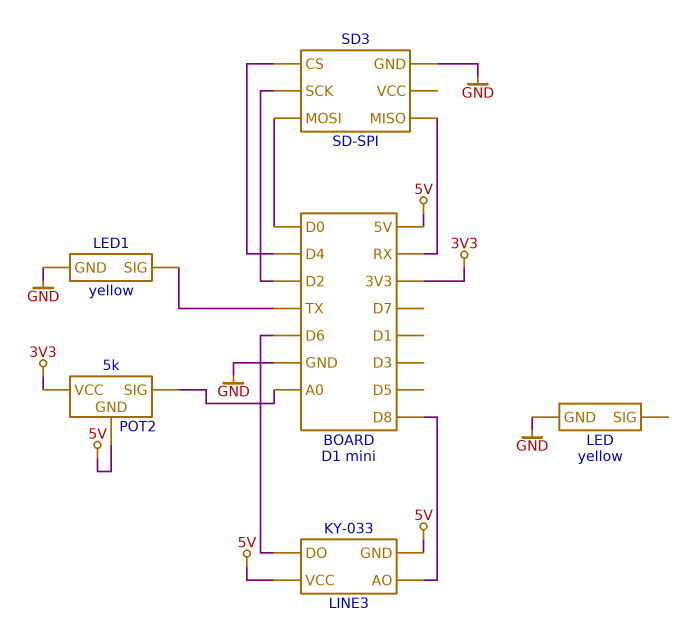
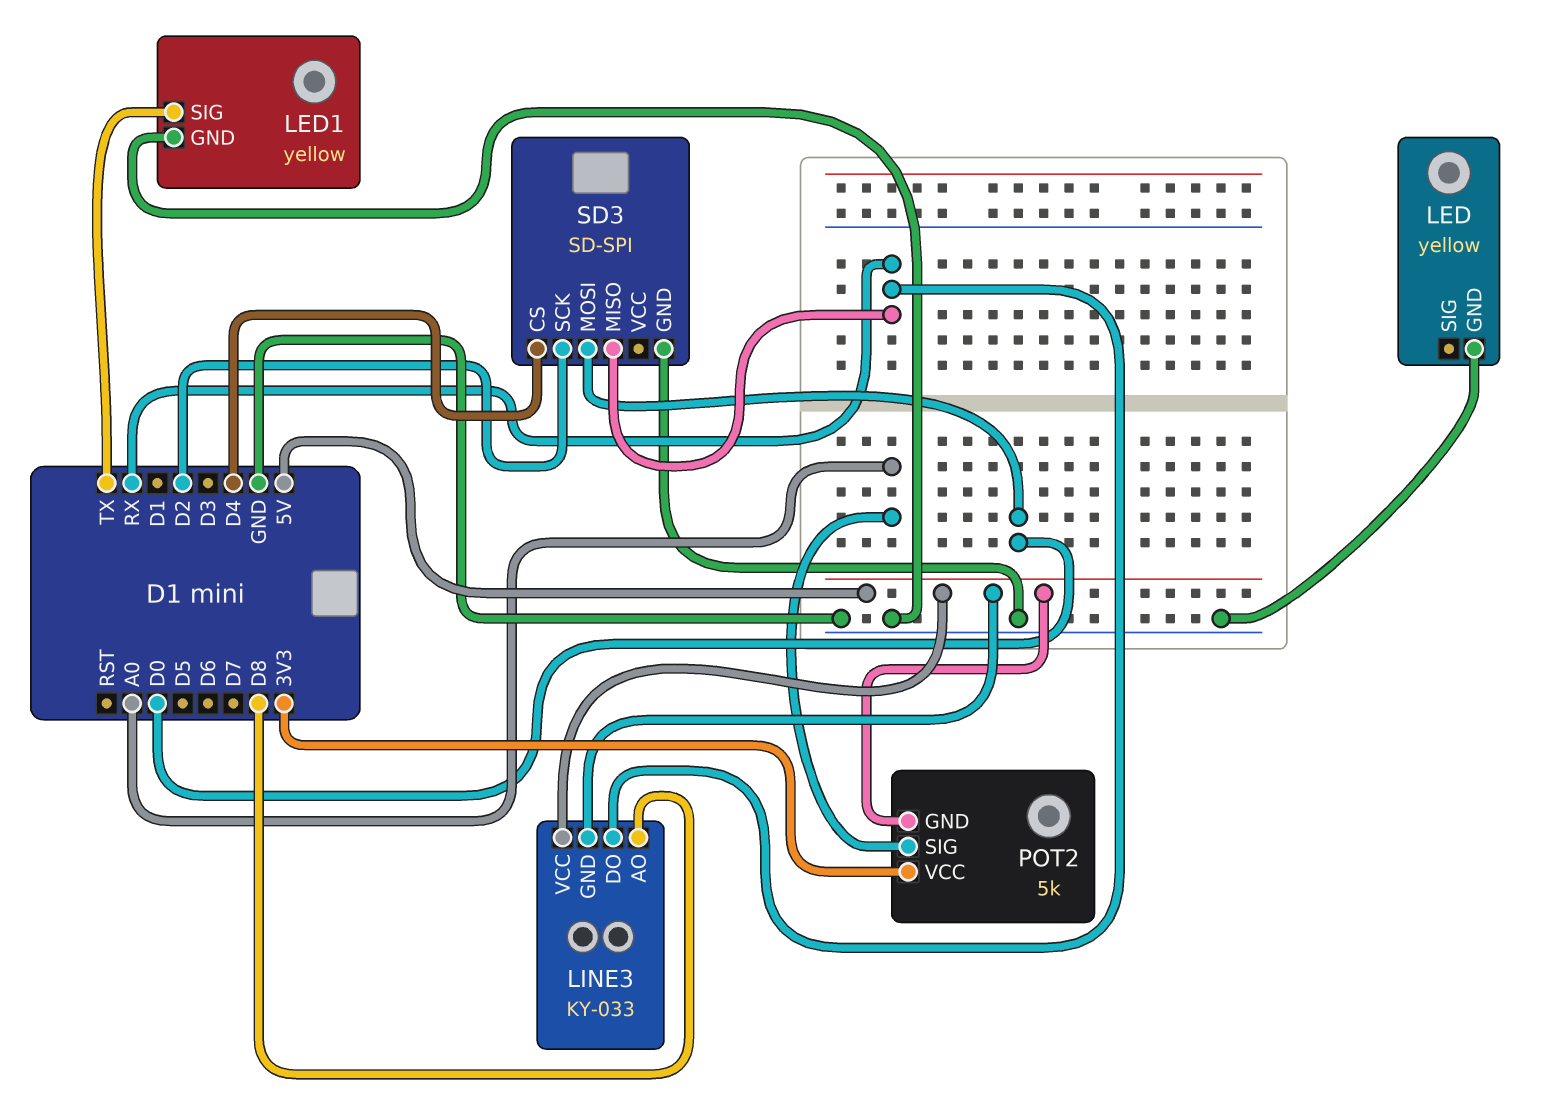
LINE3 pin DO: D6 -> RX

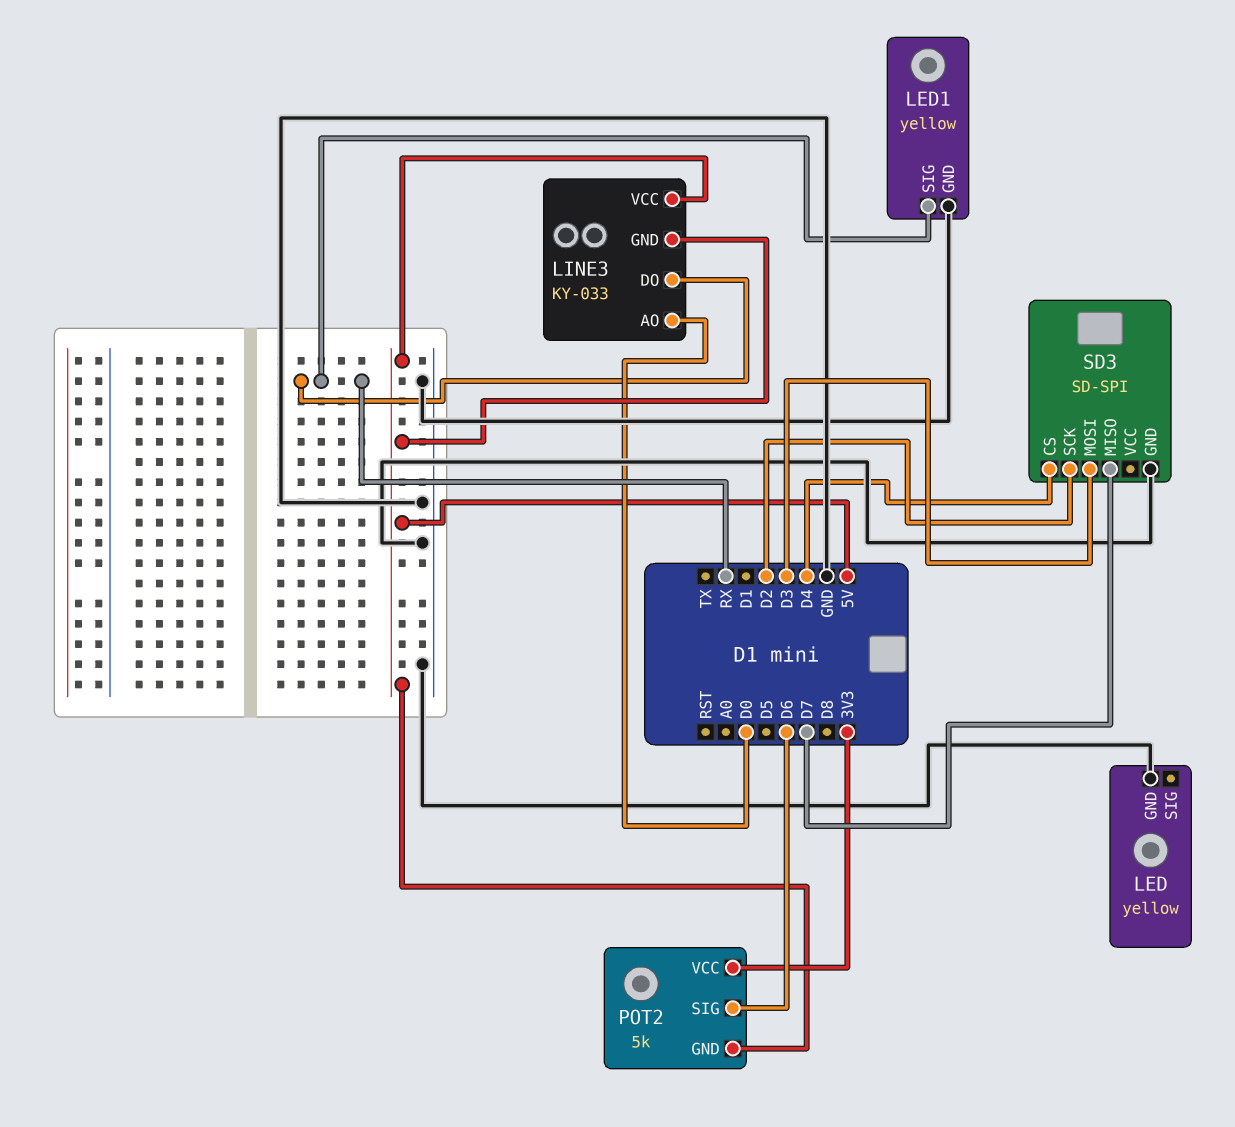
LED1 pin SIG: TX -> RX
LINE3 pin AO: D8 -> D0
POT2 pin SIG: A0 -> D6
SD3 pin MISO: RX -> D7
SD3 pin MOSI: D0 -> D3

